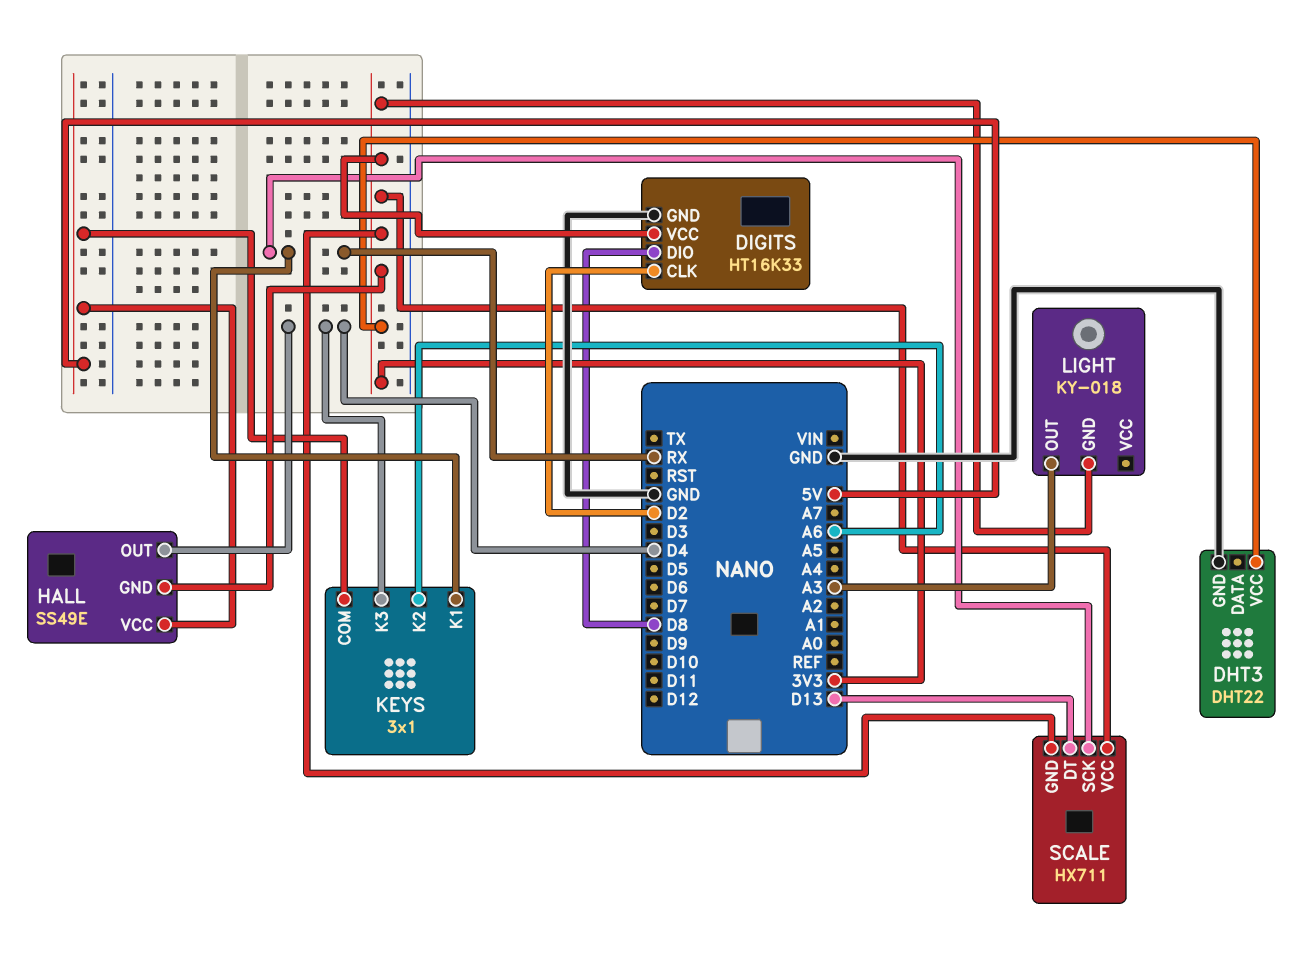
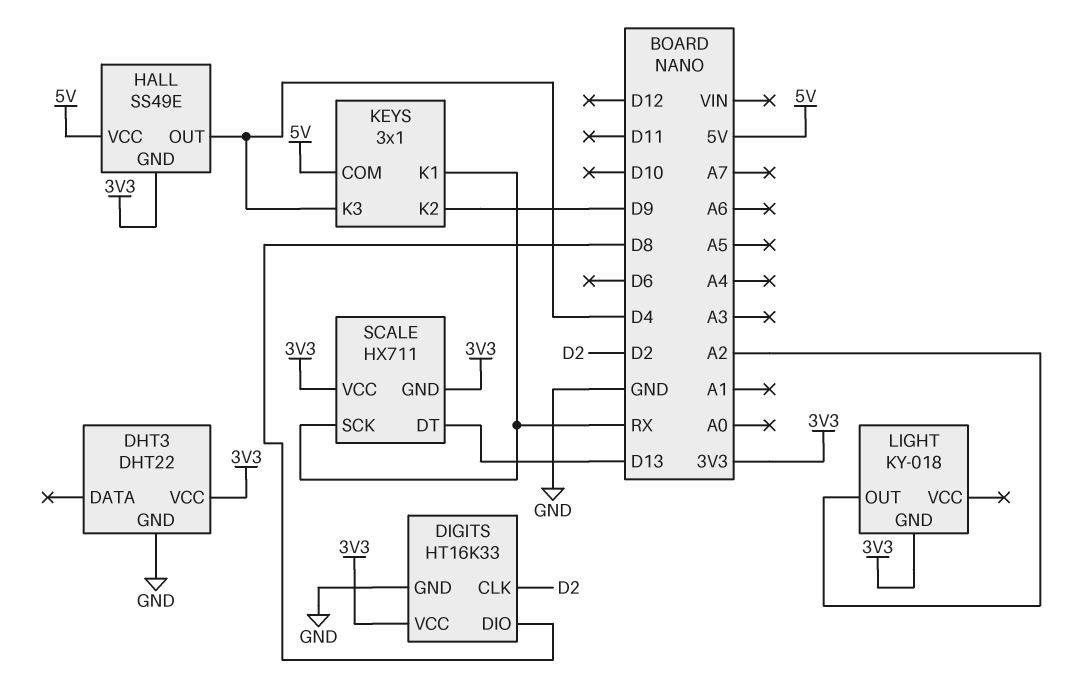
KEYS pin K2: A6 -> D9
LIGHT pin OUT: A3 -> A2

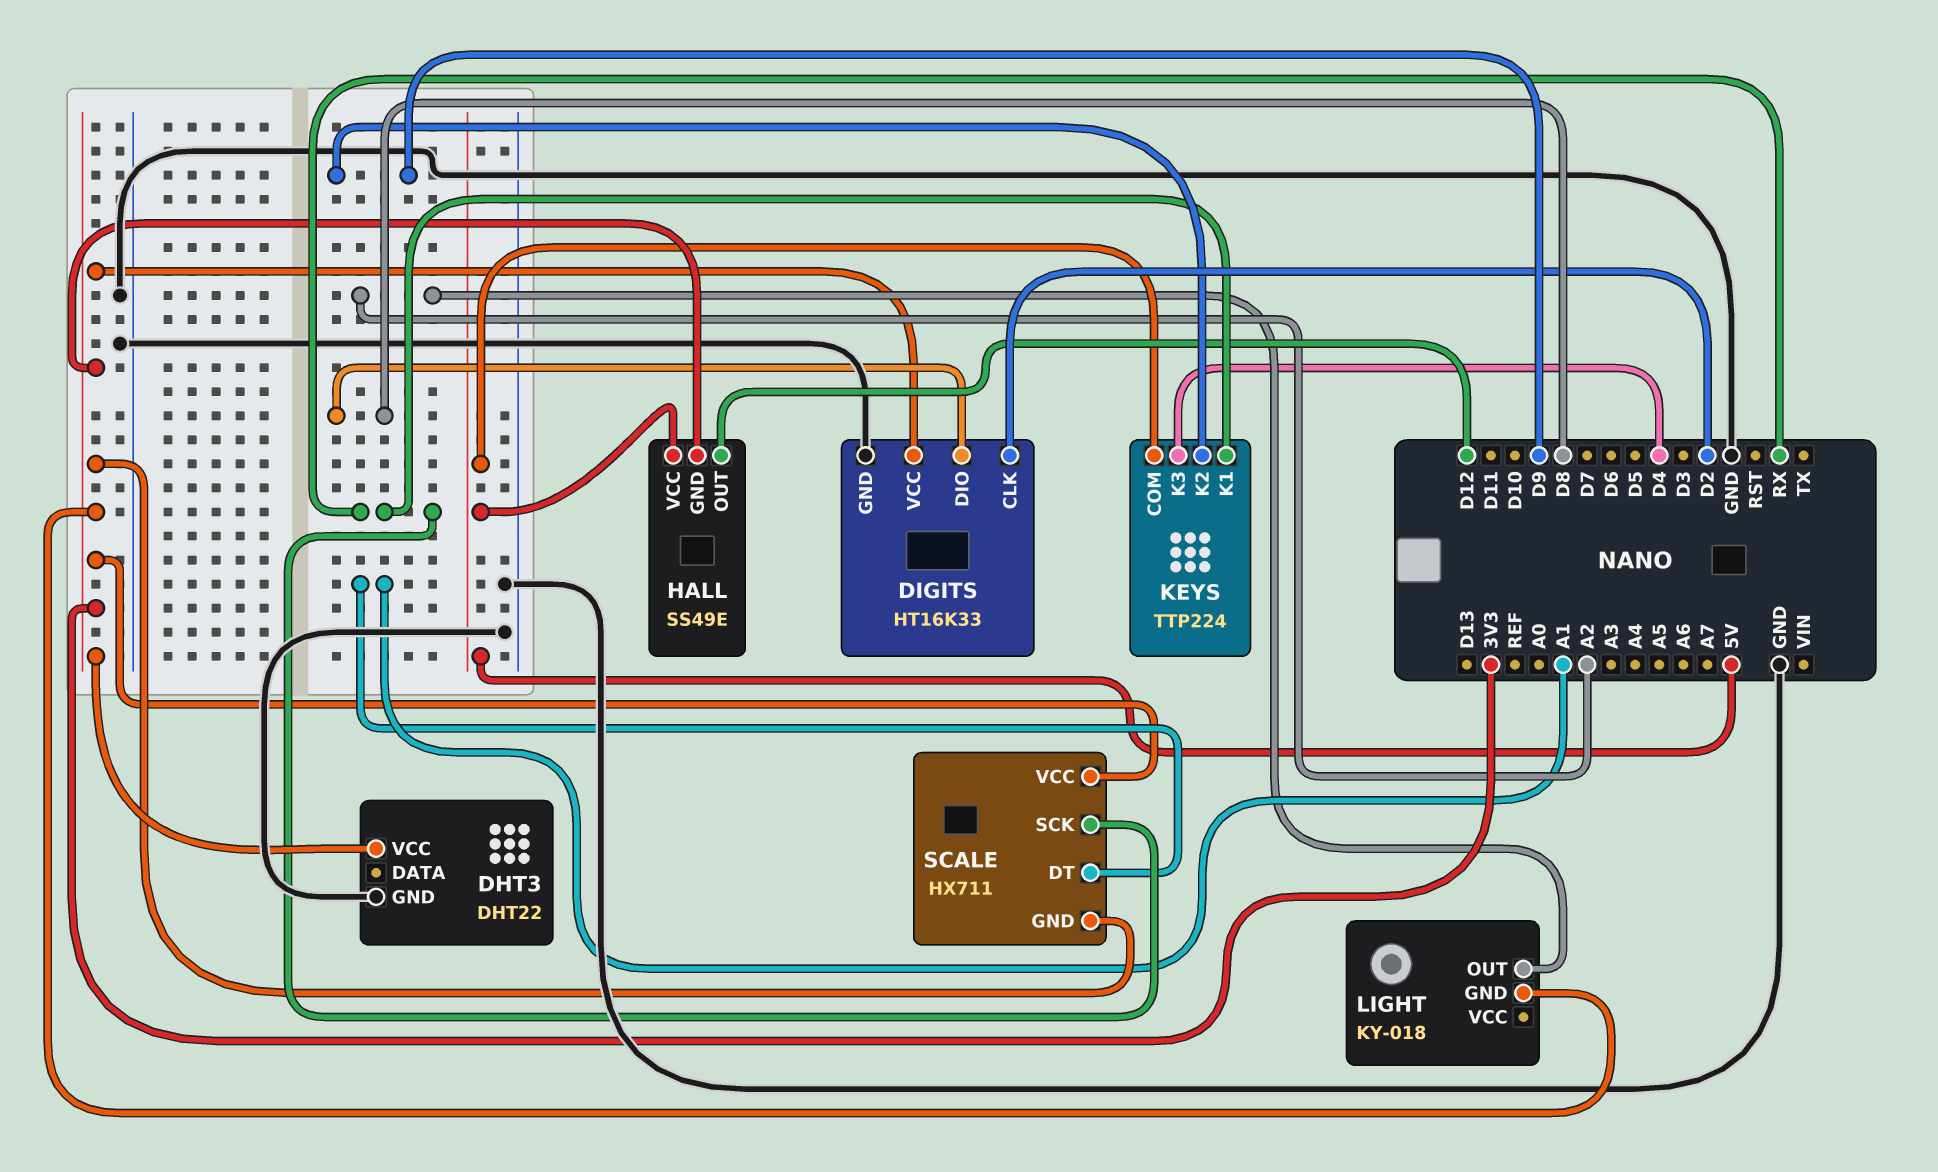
HALL pin OUT: D4 -> D12
KEYS: 3x1 -> TTP224
SCALE pin DT: D13 -> A1

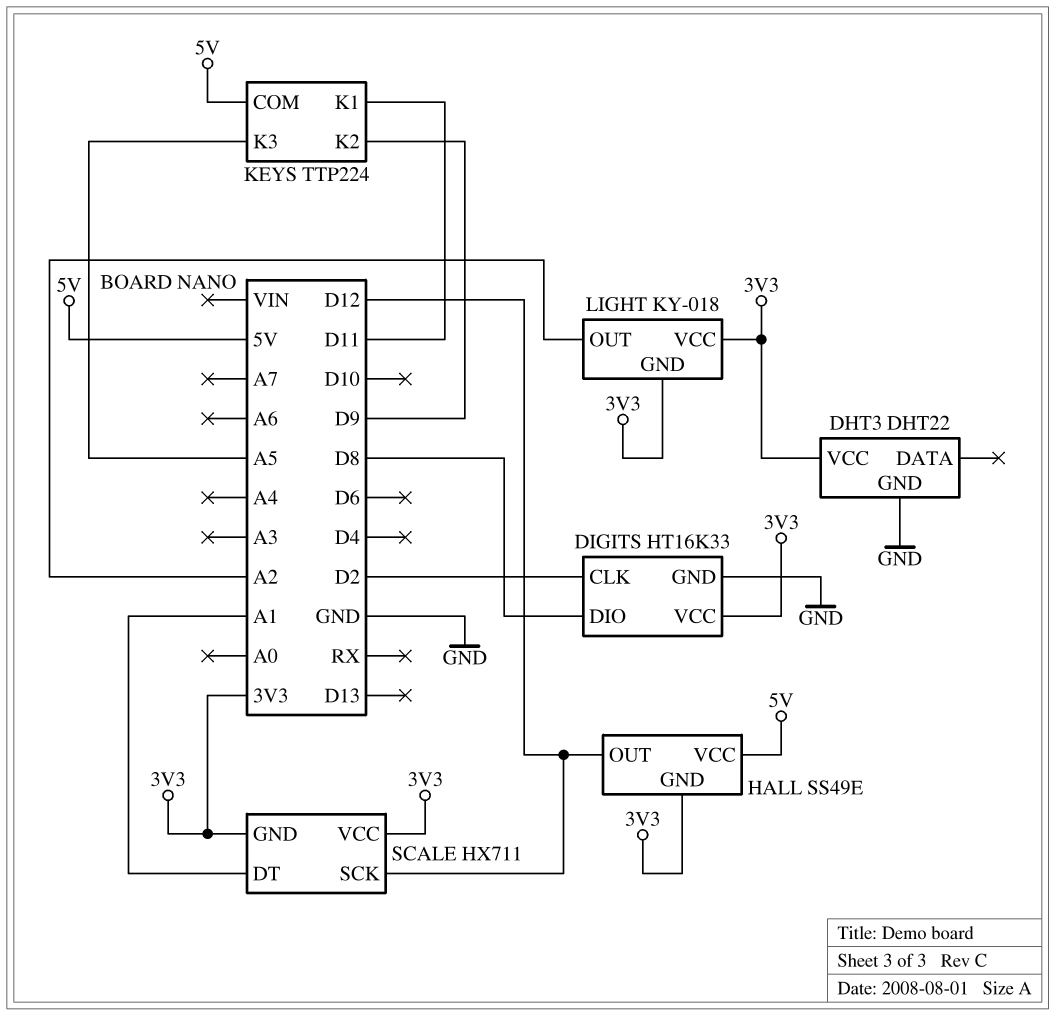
KEYS pin K1: RX -> D11
KEYS pin K3: D4 -> A5
LIGHT pin VCC: none -> 3V3
SCALE pin SCK: RX -> D12

